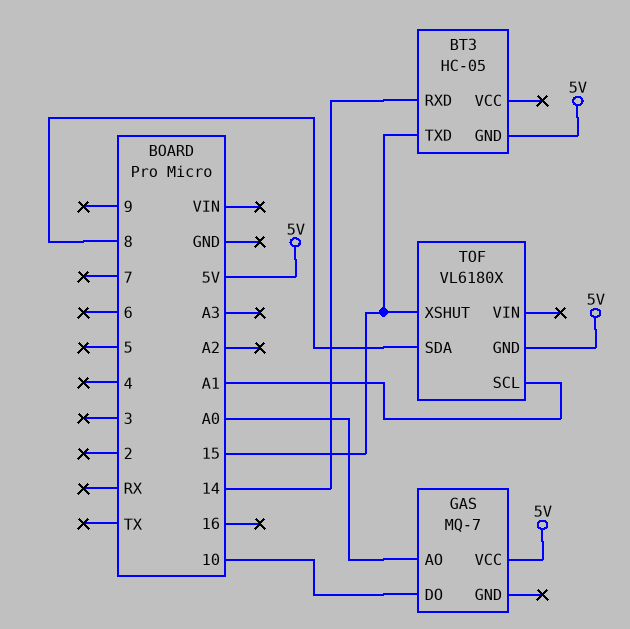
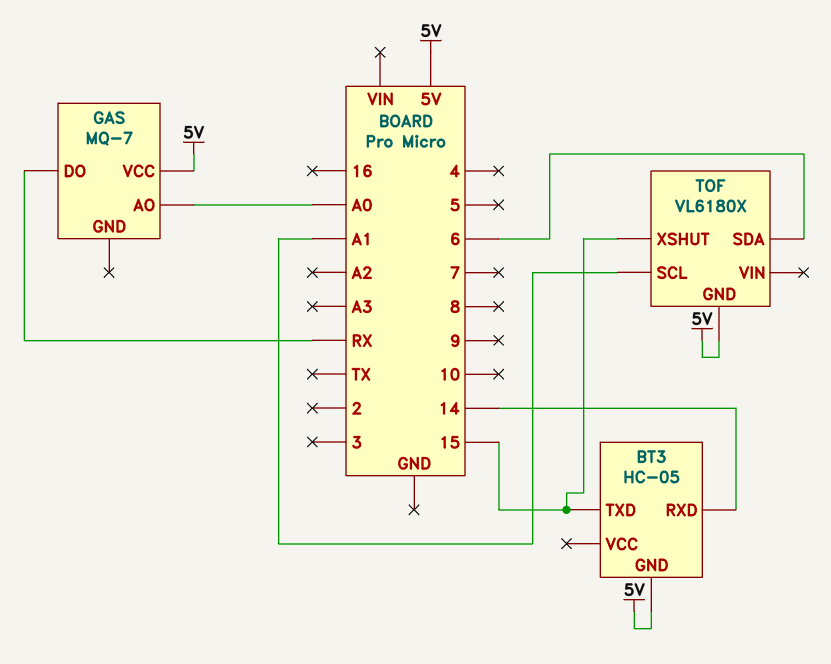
GAS pin DO: 10 -> RX
TOF pin SDA: 8 -> 6

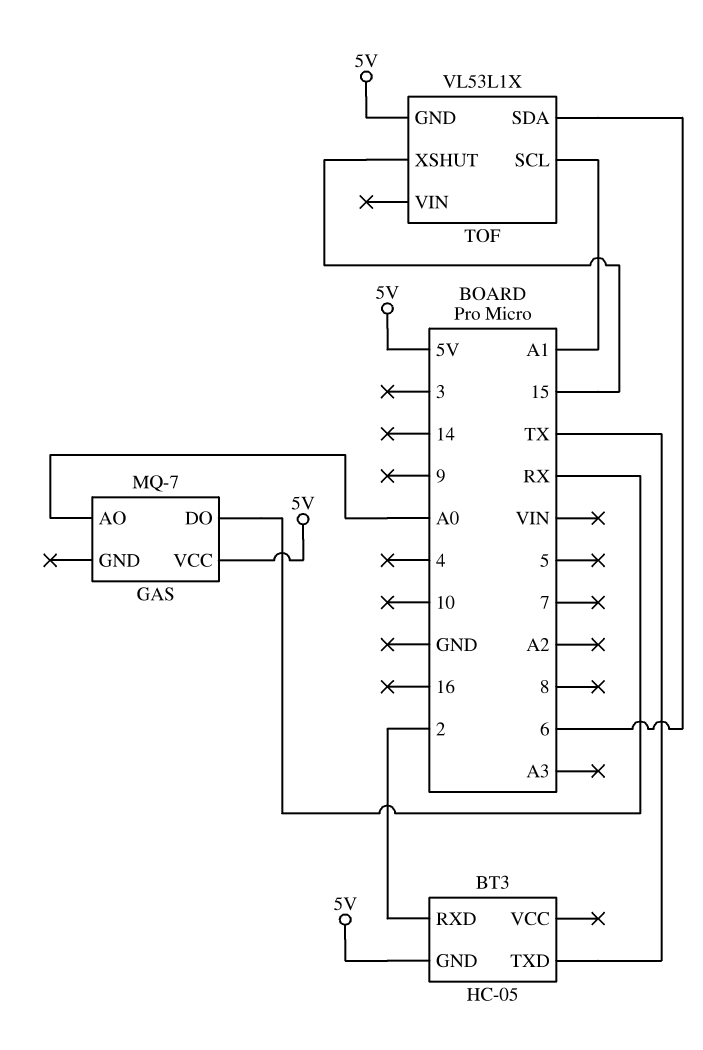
BT3 pin RXD: 14 -> 2
BT3 pin TXD: 15 -> TX
TOF: VL6180X -> VL53L1X

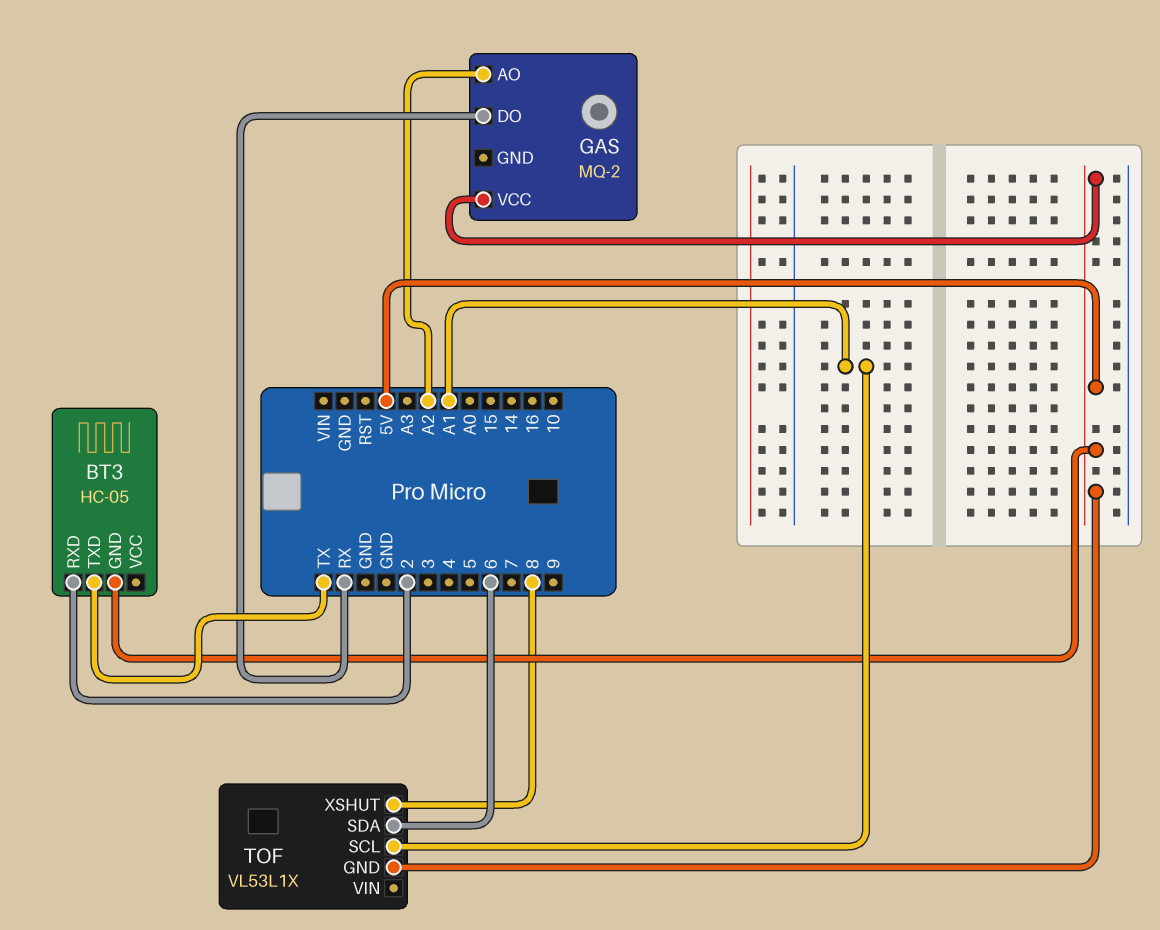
GAS: MQ-7 -> MQ-2
GAS pin AO: A0 -> A2
TOF pin XSHUT: 15 -> 8

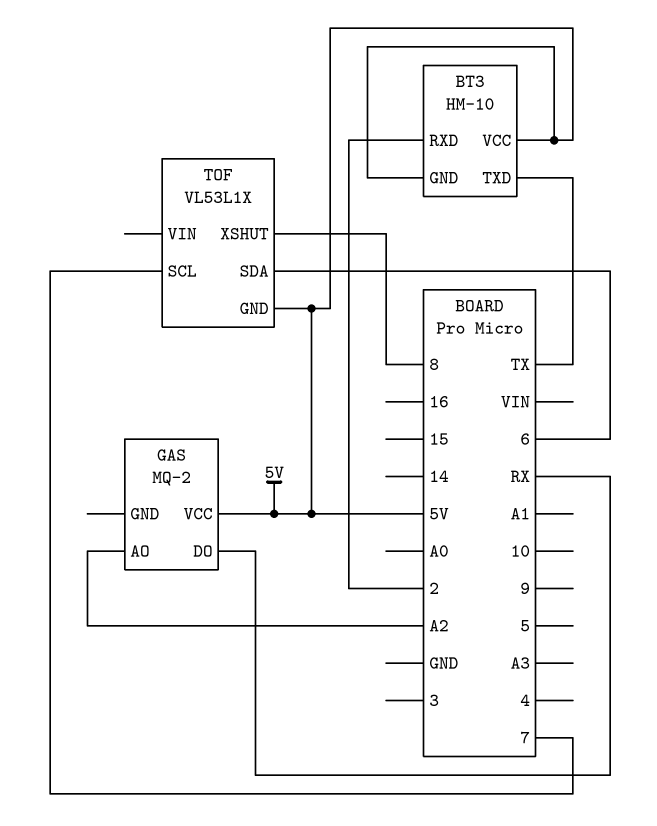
BT3: HC-05 -> HM-10
BT3 pin VCC: none -> 5V
TOF pin SCL: A1 -> 7

